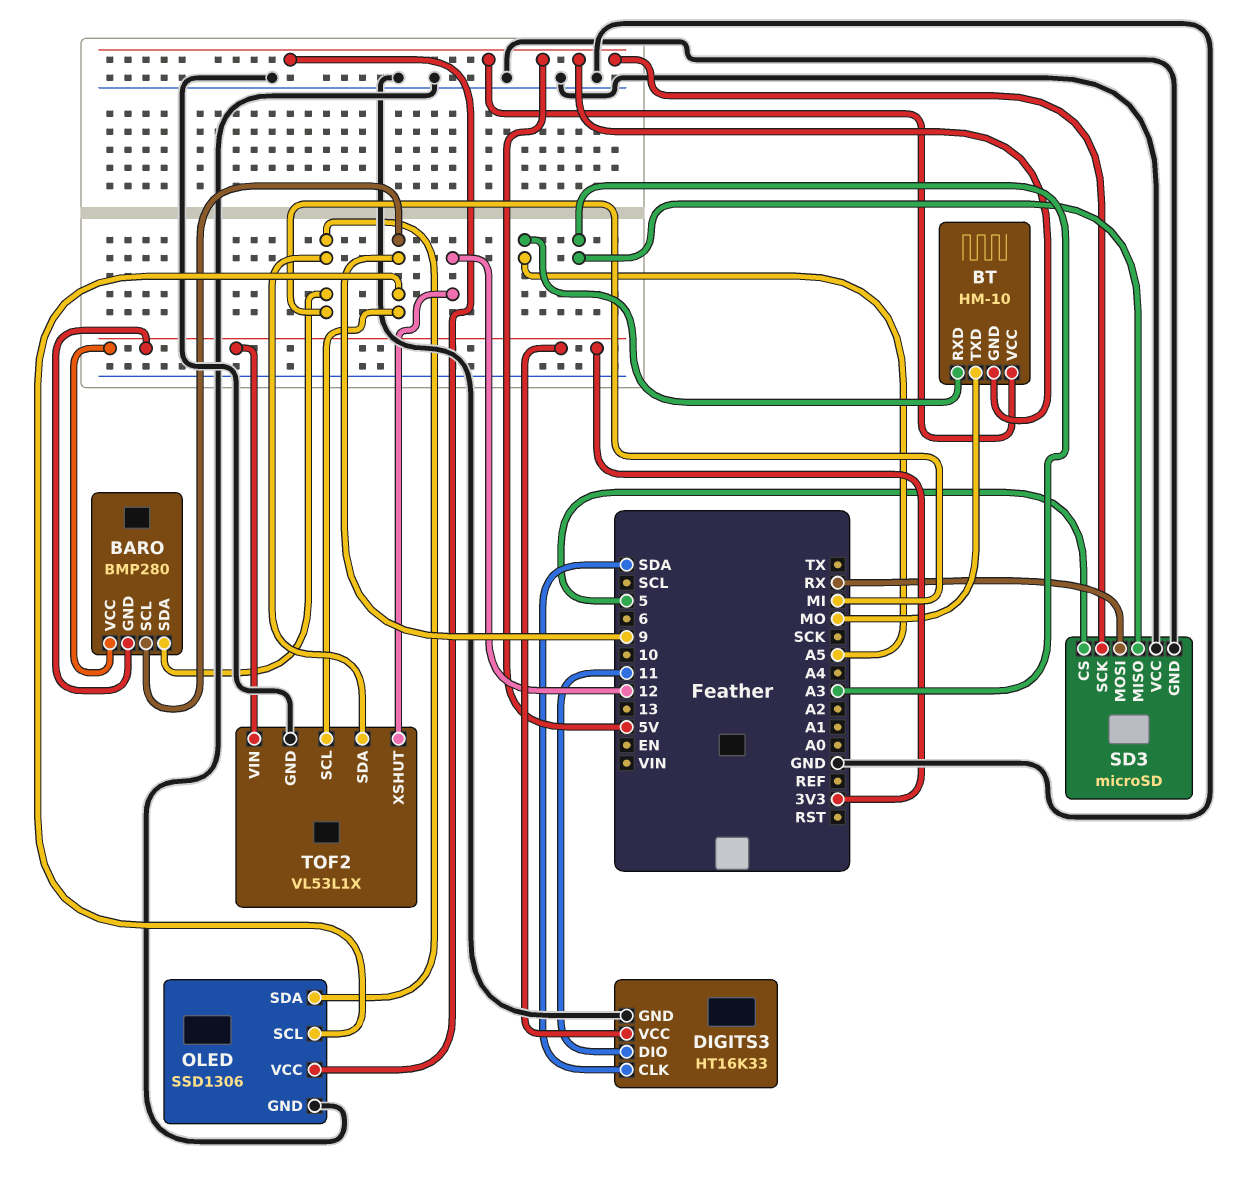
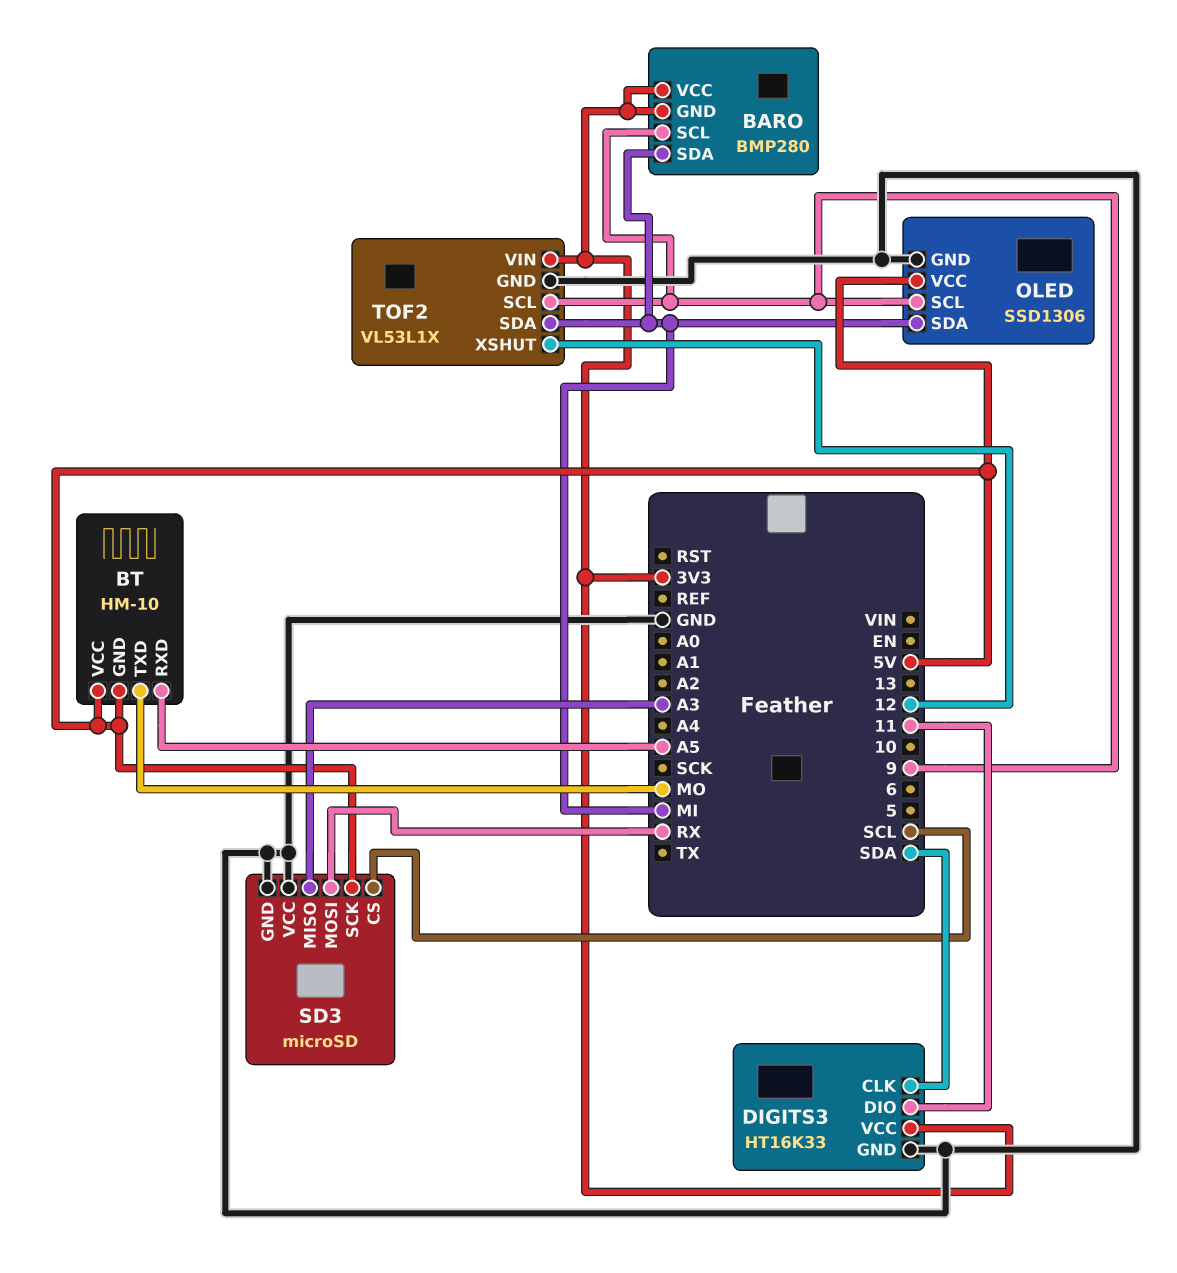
SD3 pin CS: 5 -> SCL

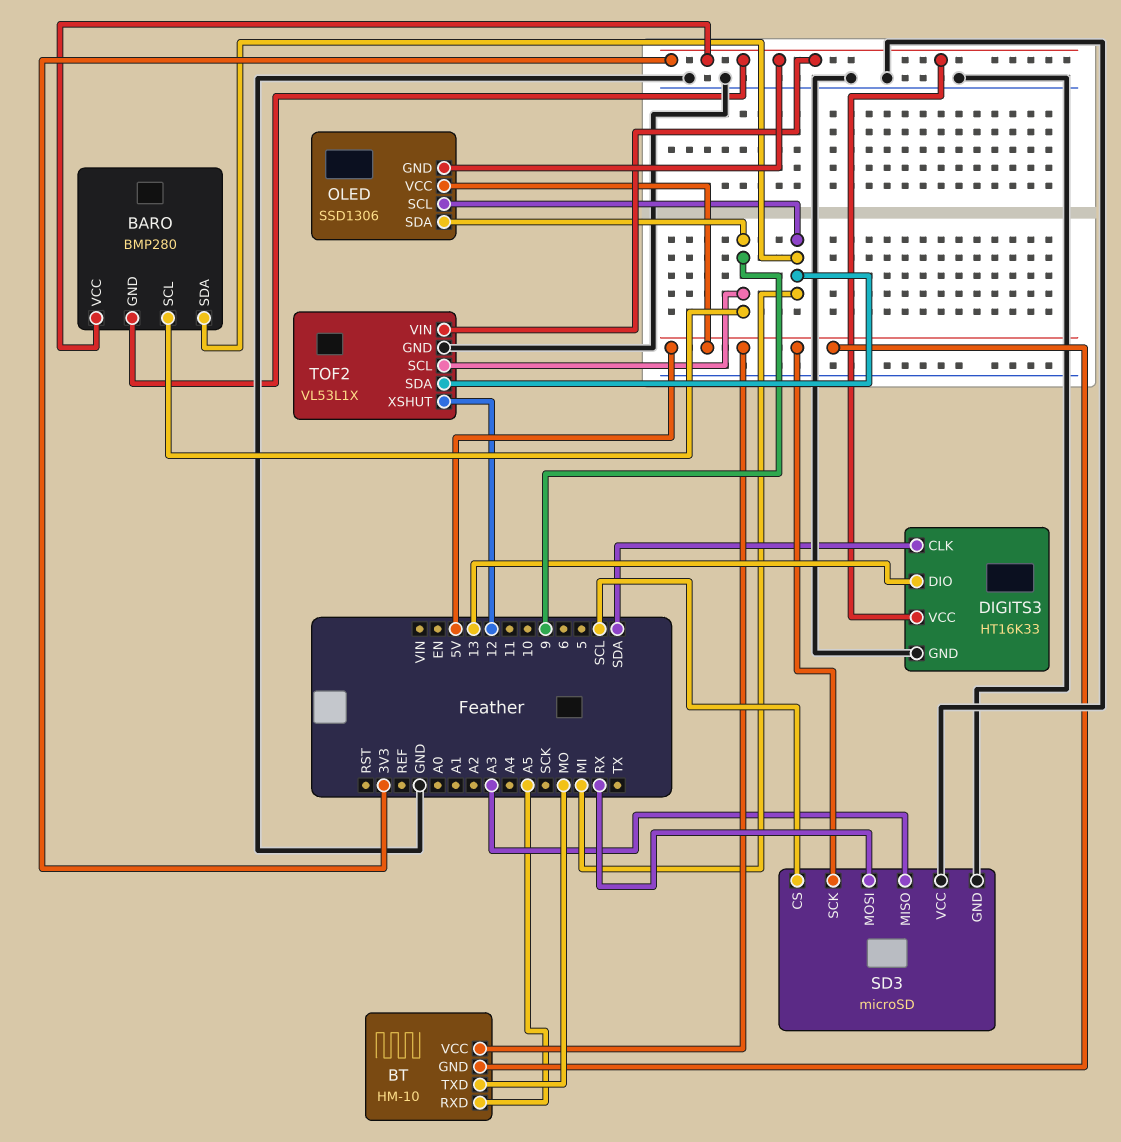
DIGITS3 pin DIO: 11 -> 13
OLED pin GND: GND -> 3V3
OLED pin SCL: 9 -> MI
OLED pin SDA: MI -> 9

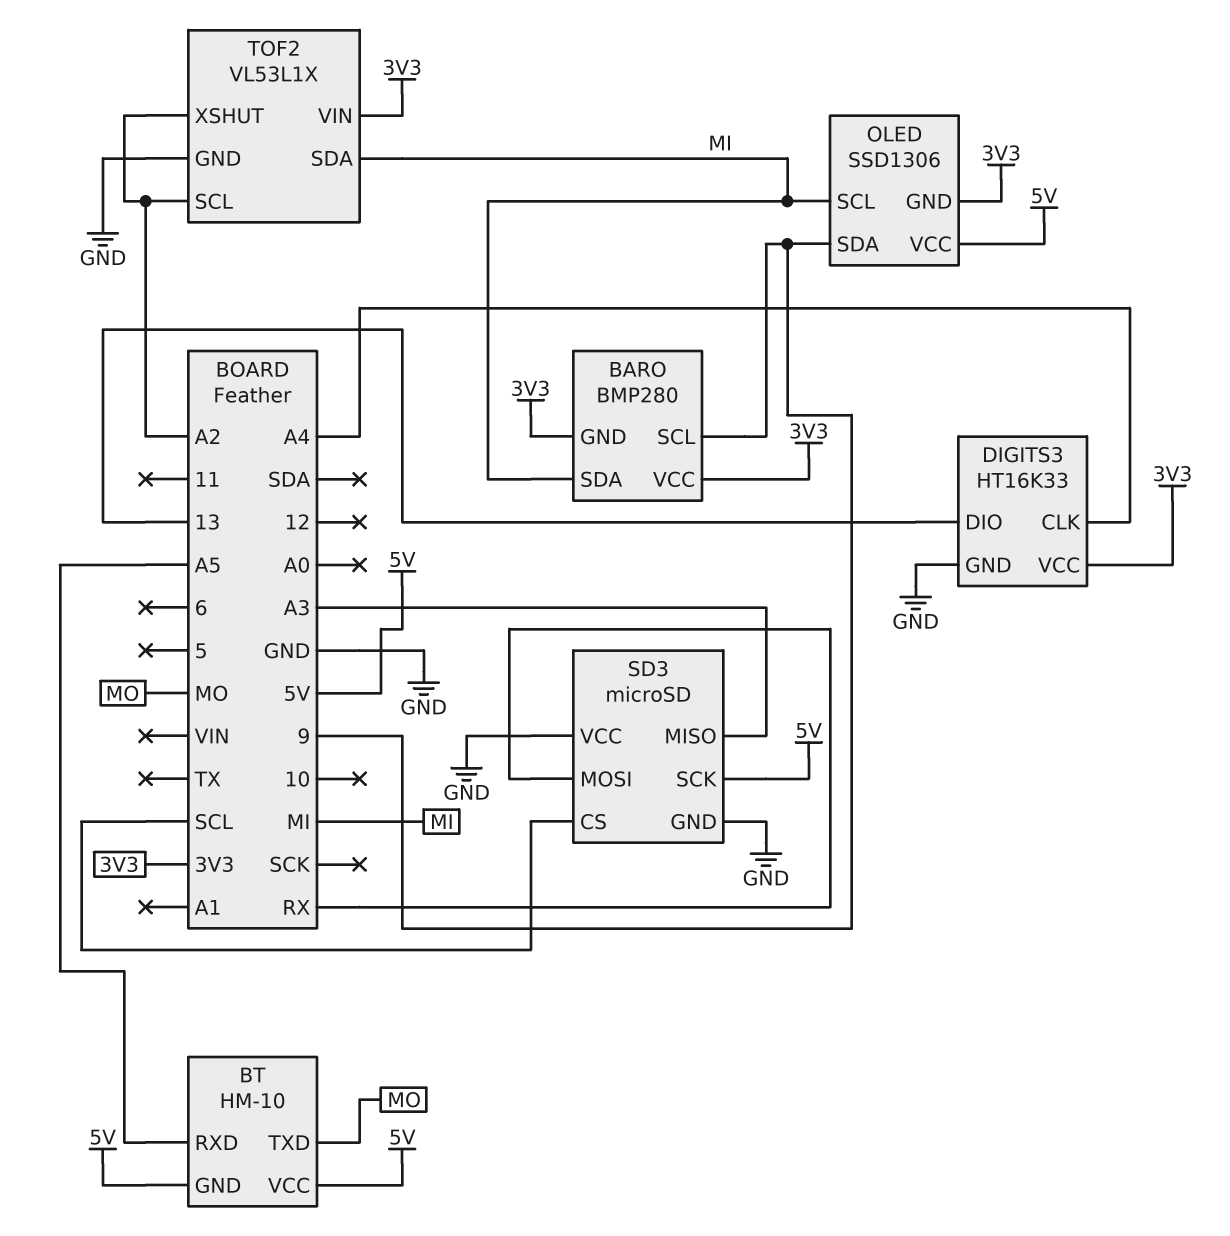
DIGITS3 pin CLK: SDA -> A4
TOF2 pin SCL: 9 -> A2
TOF2 pin XSHUT: 12 -> A2

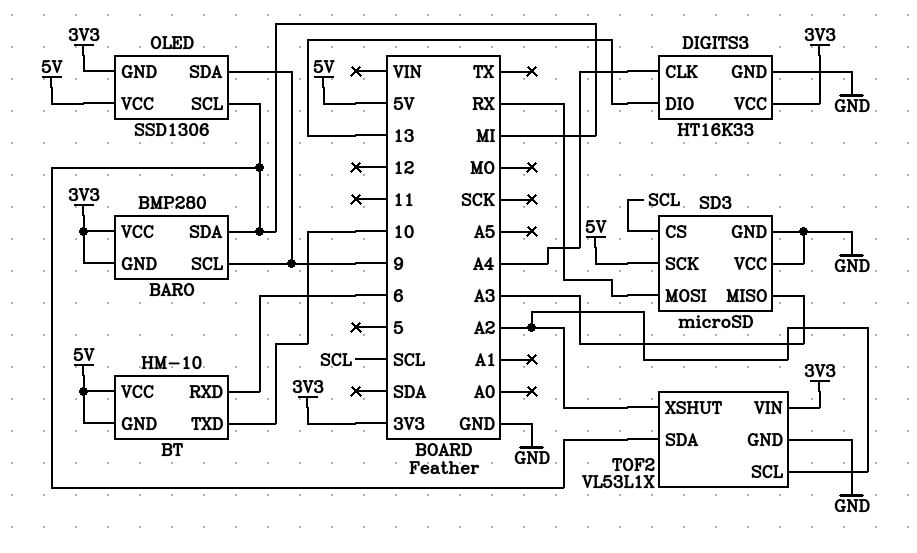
BT pin RXD: A5 -> 6
BT pin TXD: MO -> 10

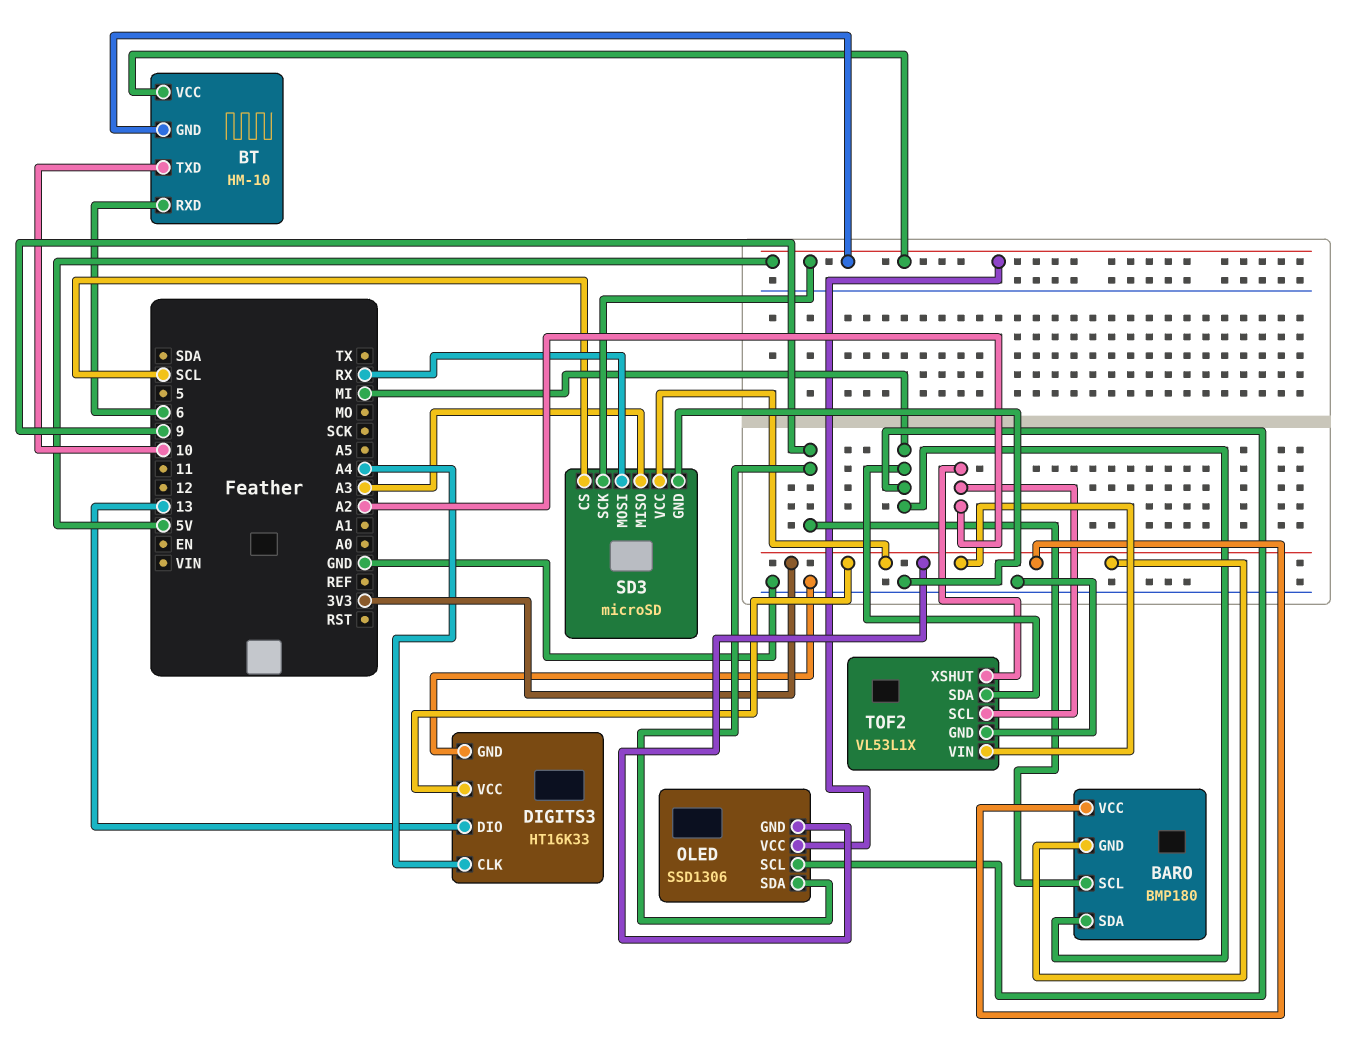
BARO: BMP280 -> BMP180
SD3 pin VCC: GND -> 3V3

